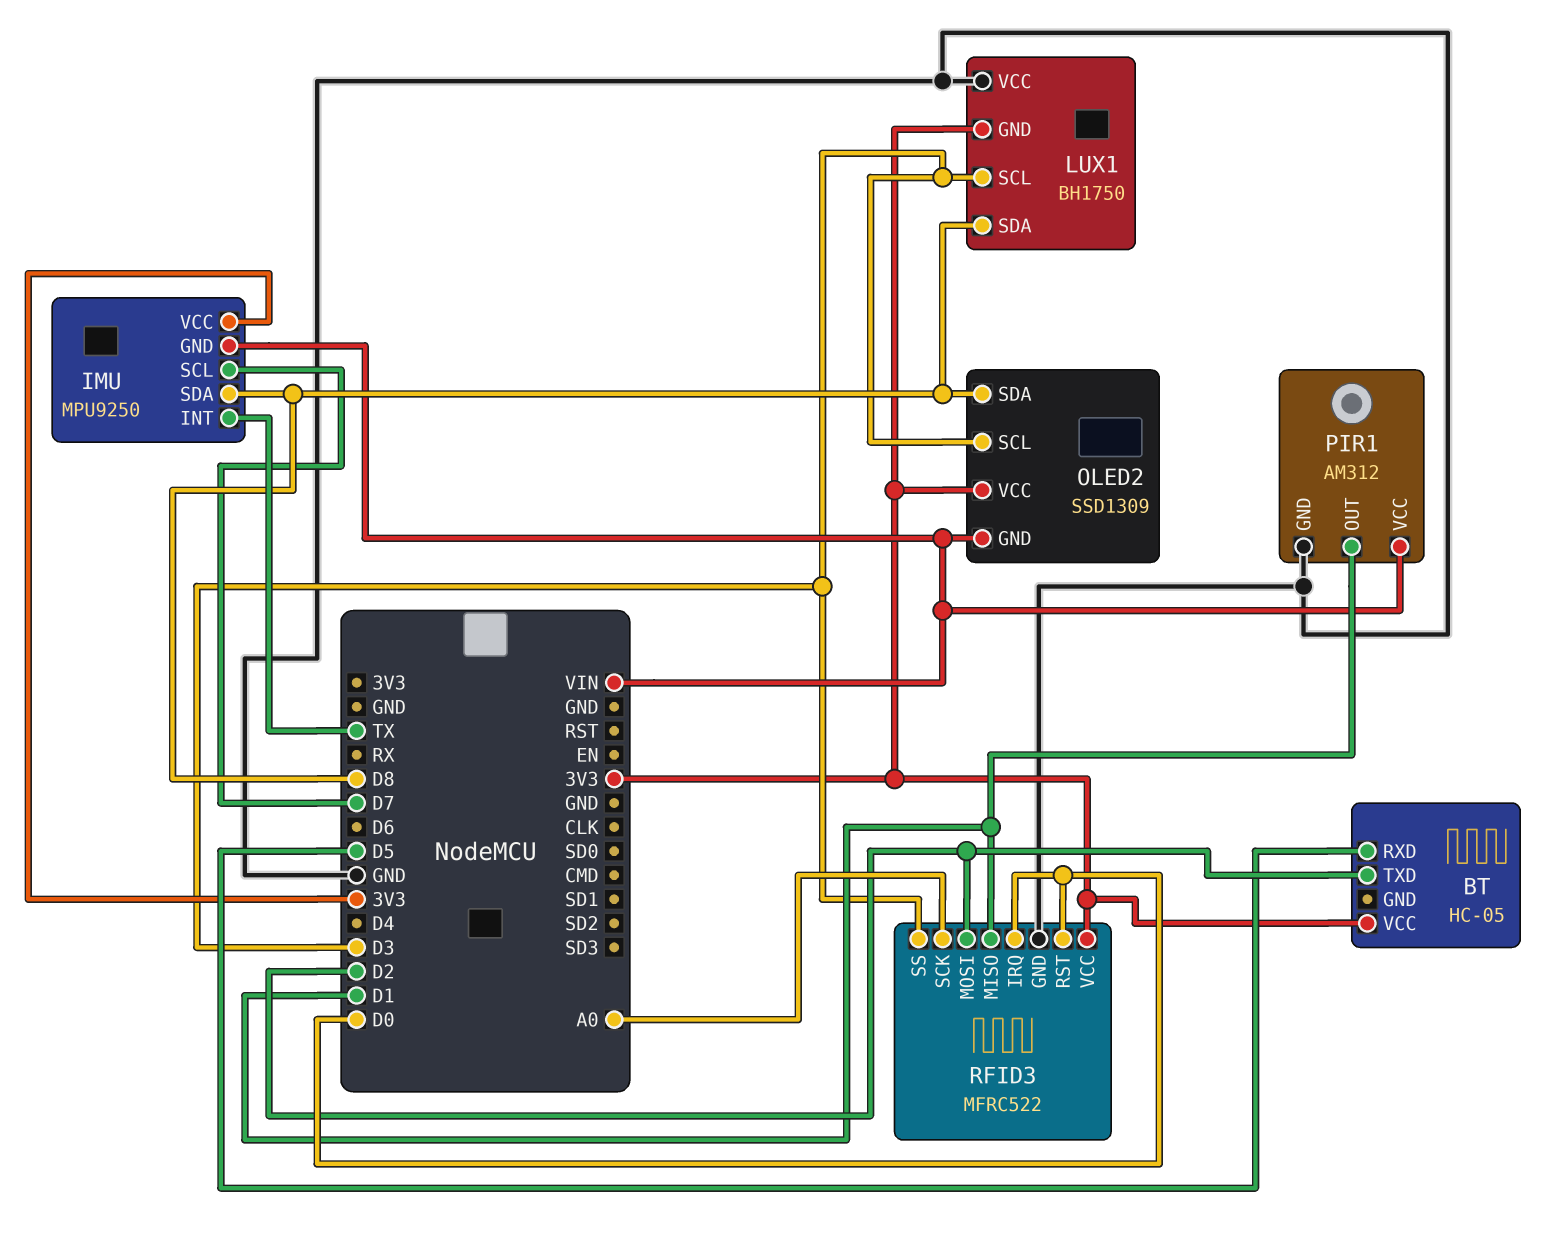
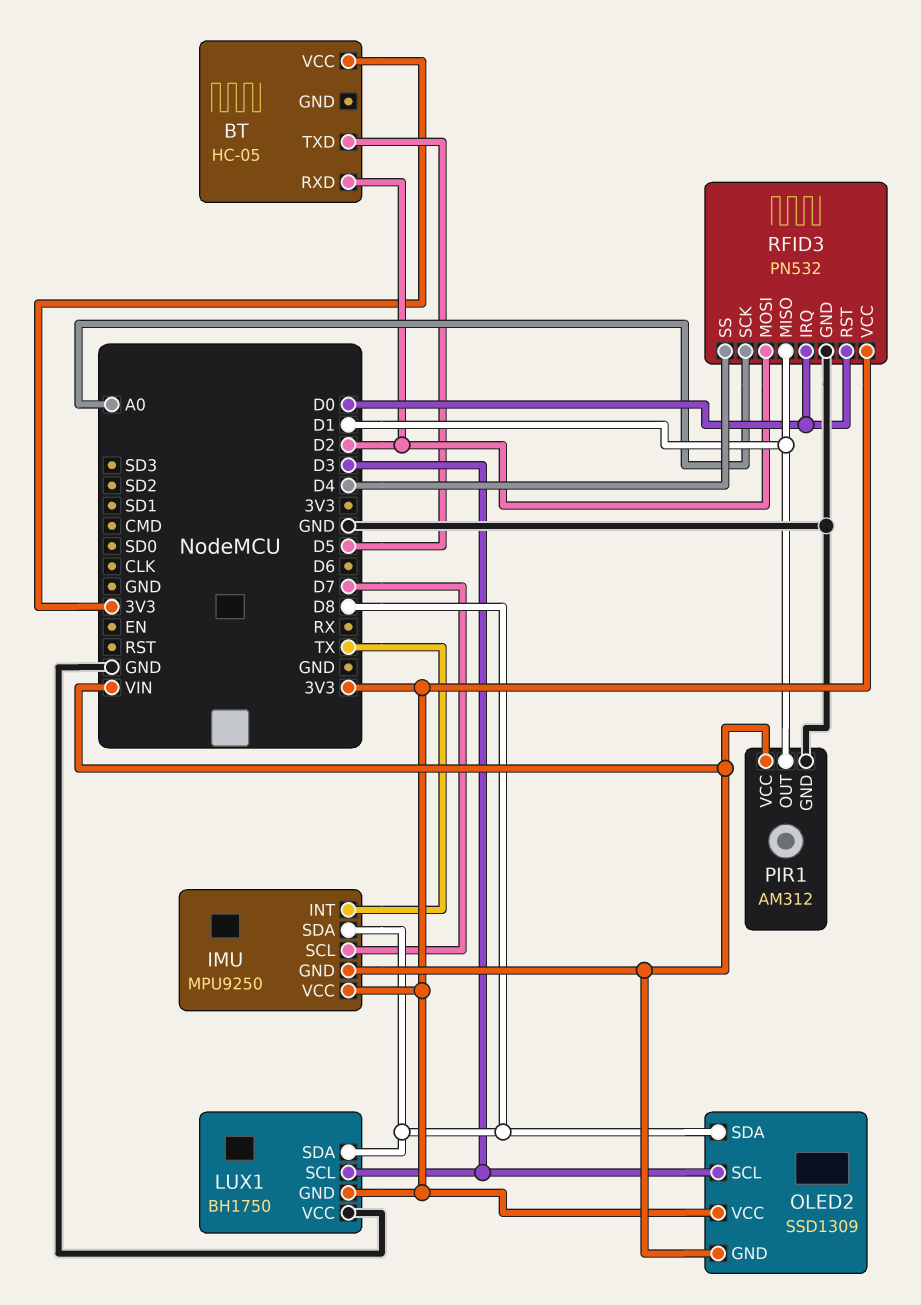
BT pin RXD: D5 -> D2
BT pin TXD: D2 -> D5
RFID3: MFRC522 -> PN532
RFID3 pin SS: D3 -> D4

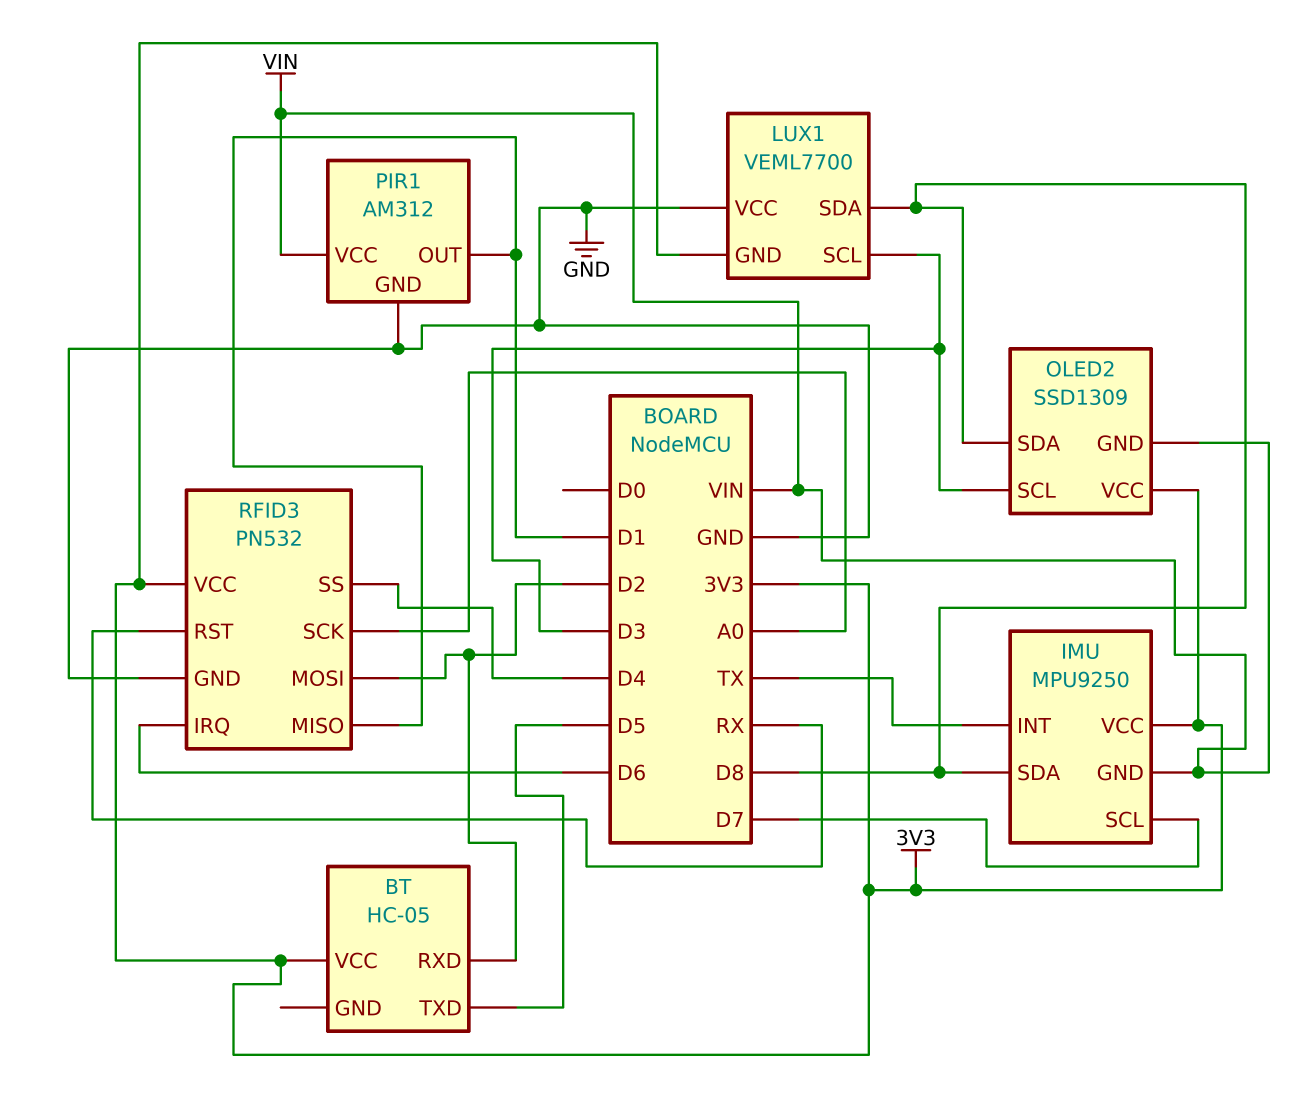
LUX1: BH1750 -> VEML7700
RFID3 pin IRQ: D0 -> D6
RFID3 pin RST: D0 -> RX

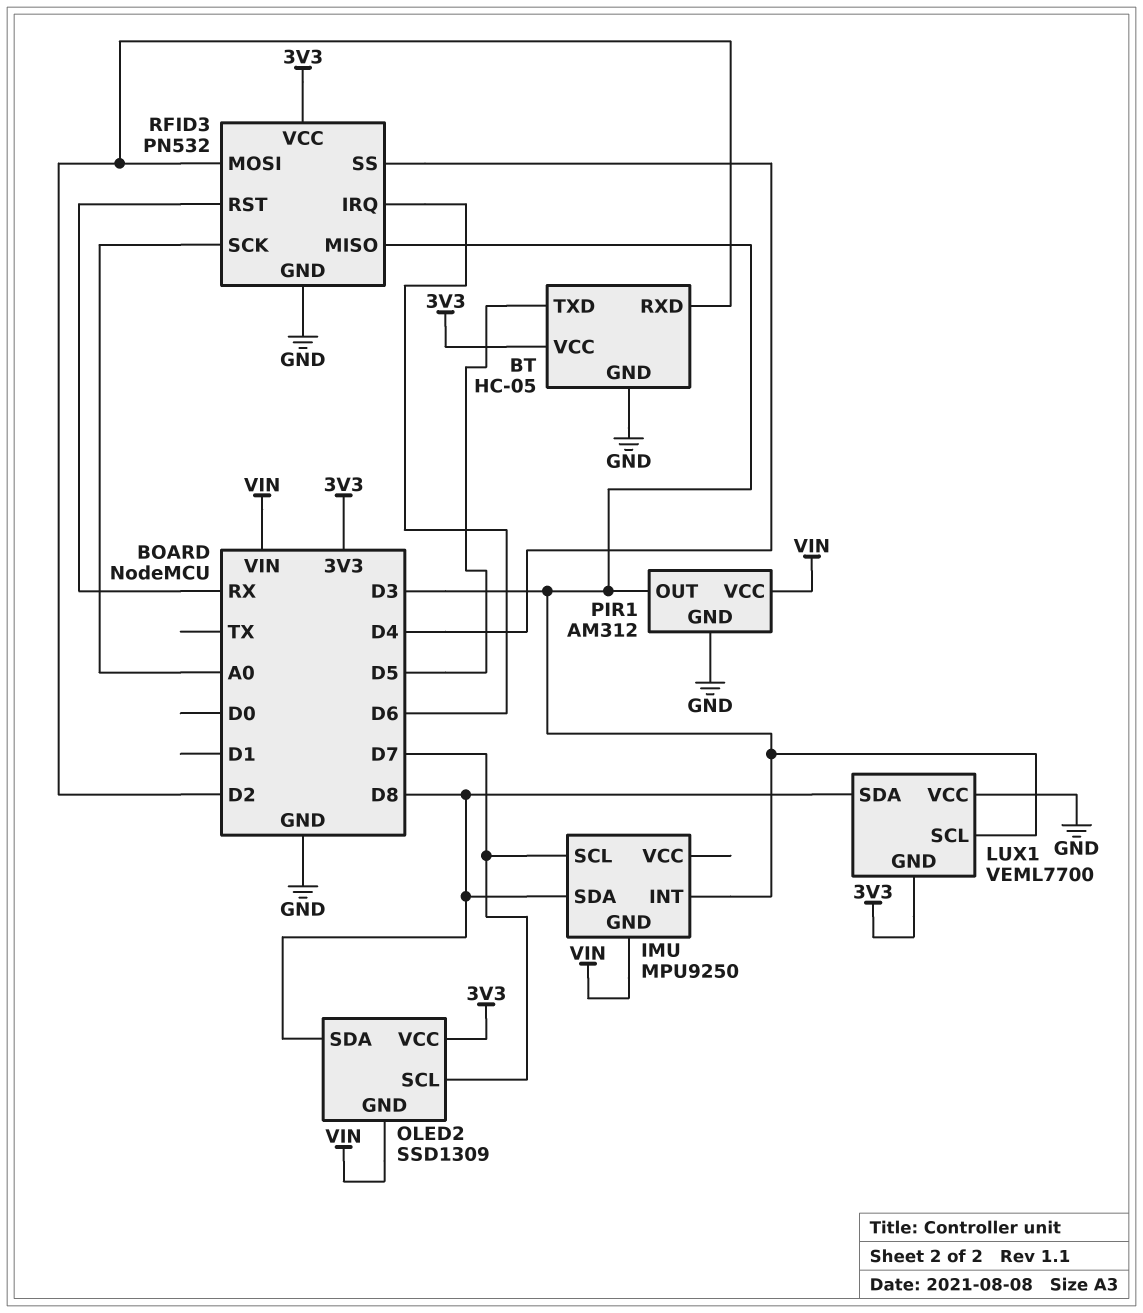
BT pin GND: none -> GND
IMU pin INT: TX -> D3
IMU pin VCC: 3V3 -> none
OLED2 pin SCL: D3 -> D7
PIR1 pin OUT: D1 -> D3
RFID3 pin MISO: D1 -> D3

